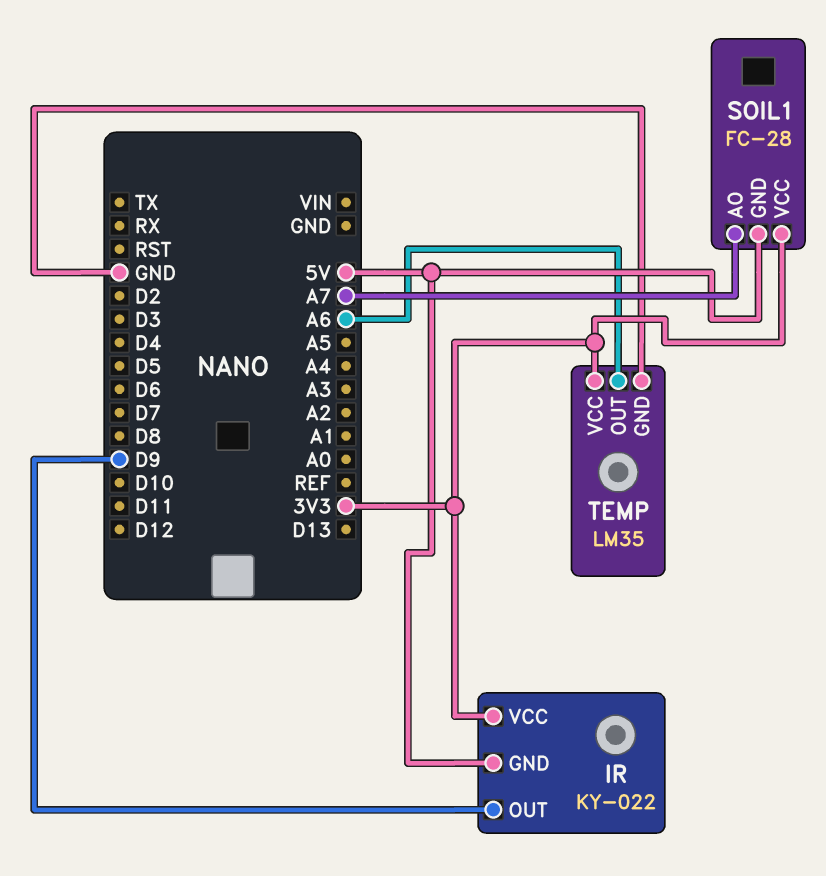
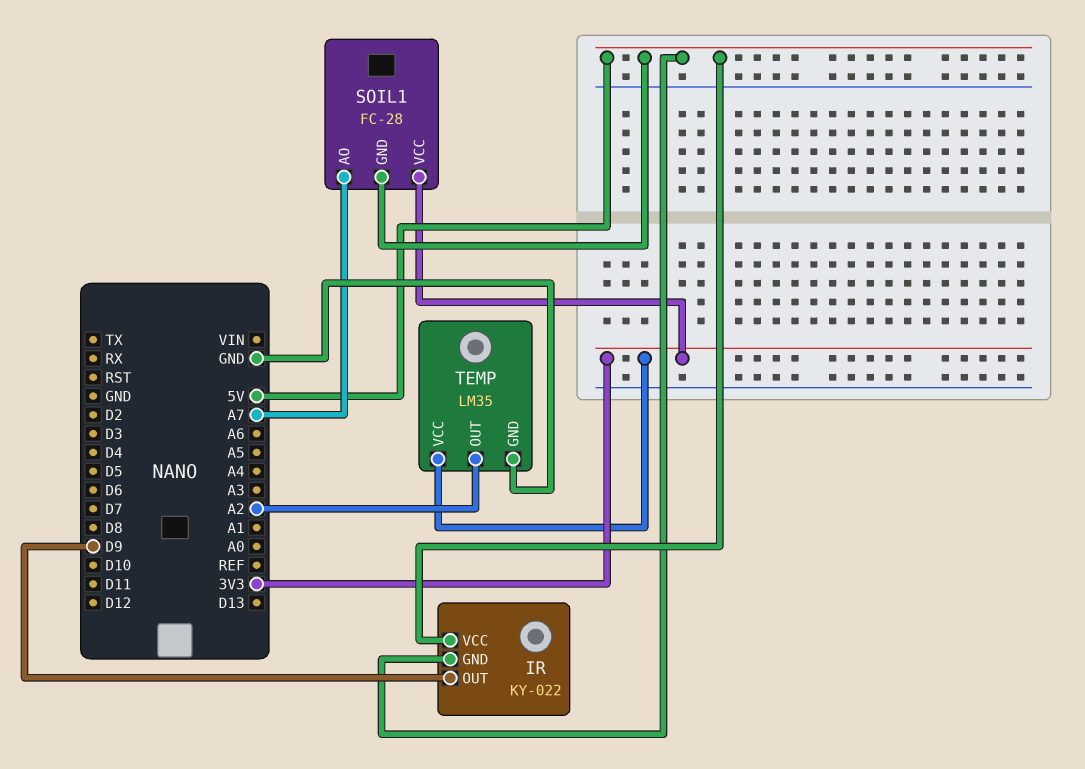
IR pin VCC: 3V3 -> 5V
TEMP pin OUT: A6 -> A2

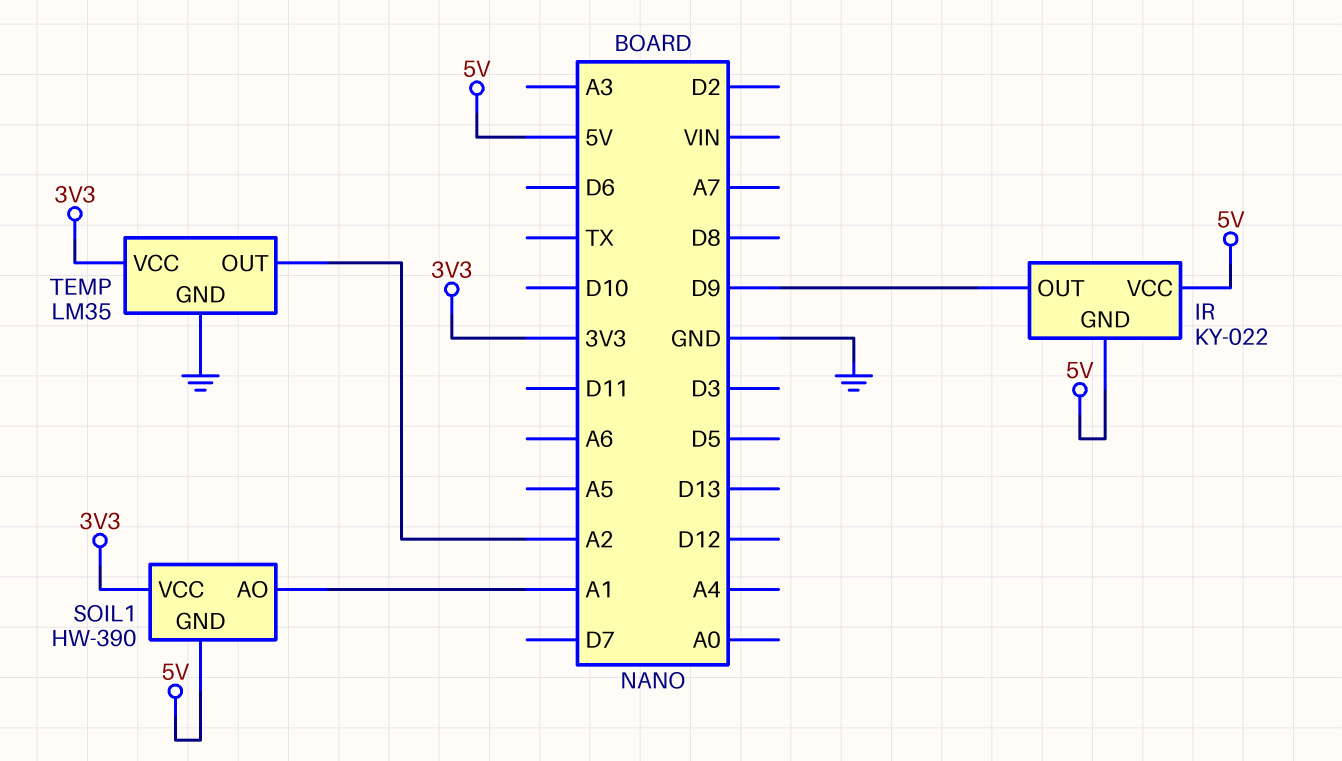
SOIL1: FC-28 -> HW-390
SOIL1 pin AO: A7 -> A1

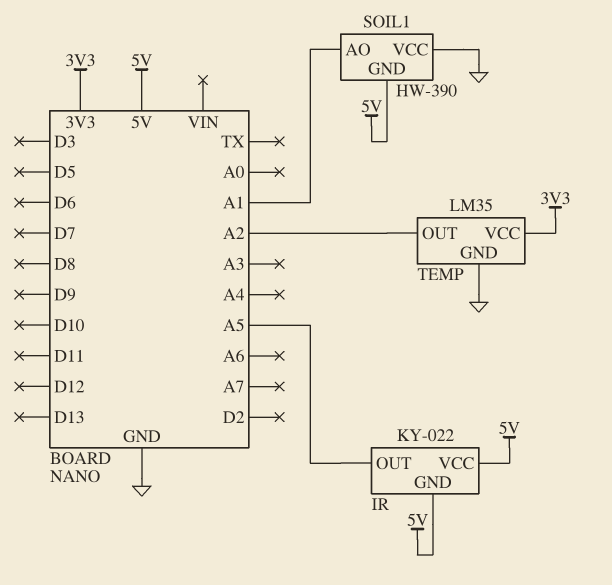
IR pin OUT: D9 -> A5
SOIL1 pin VCC: 3V3 -> GND

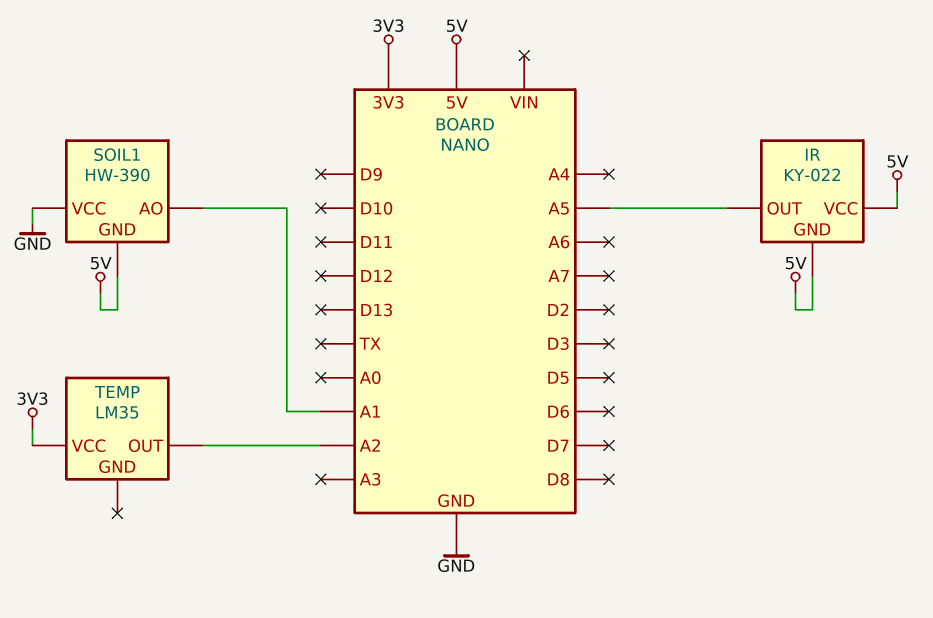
TEMP pin GND: GND -> none

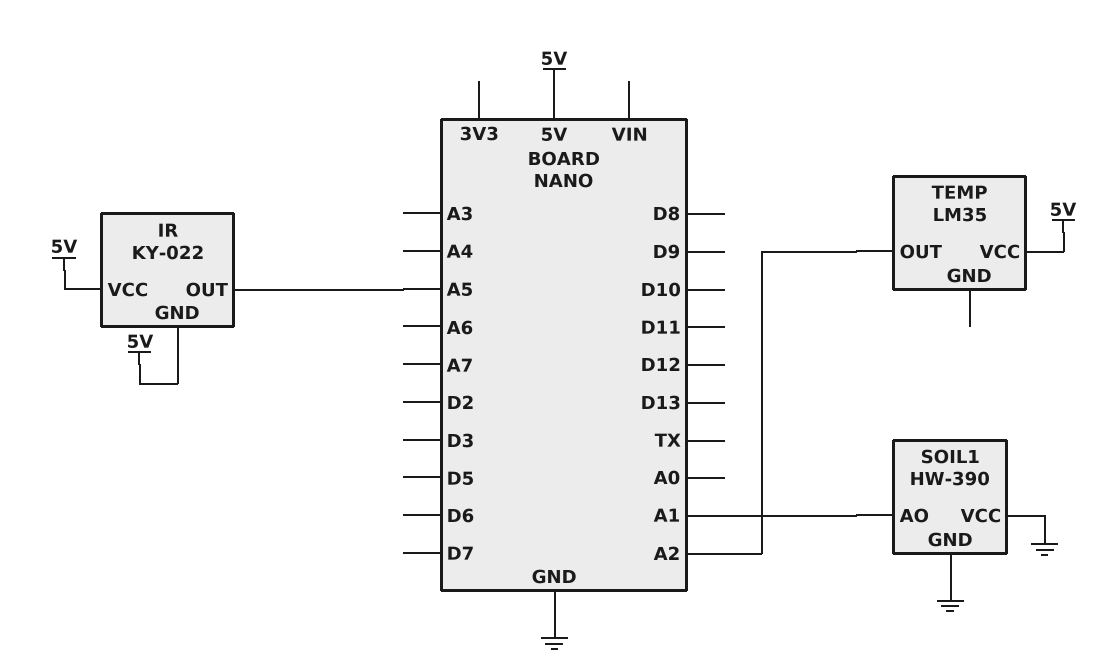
SOIL1 pin GND: 5V -> GND
TEMP pin VCC: 3V3 -> 5V

